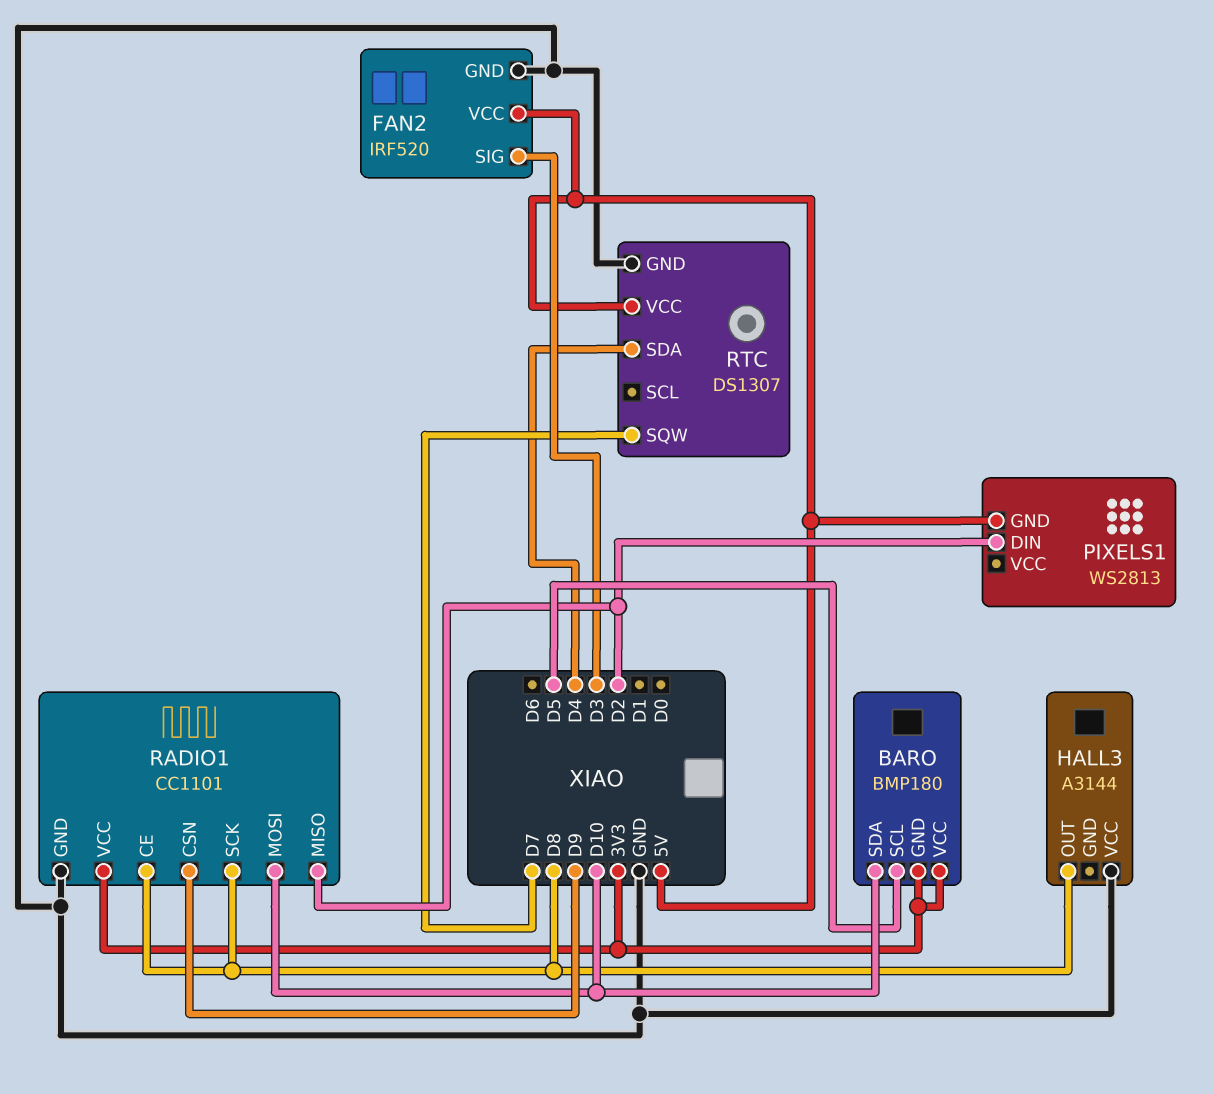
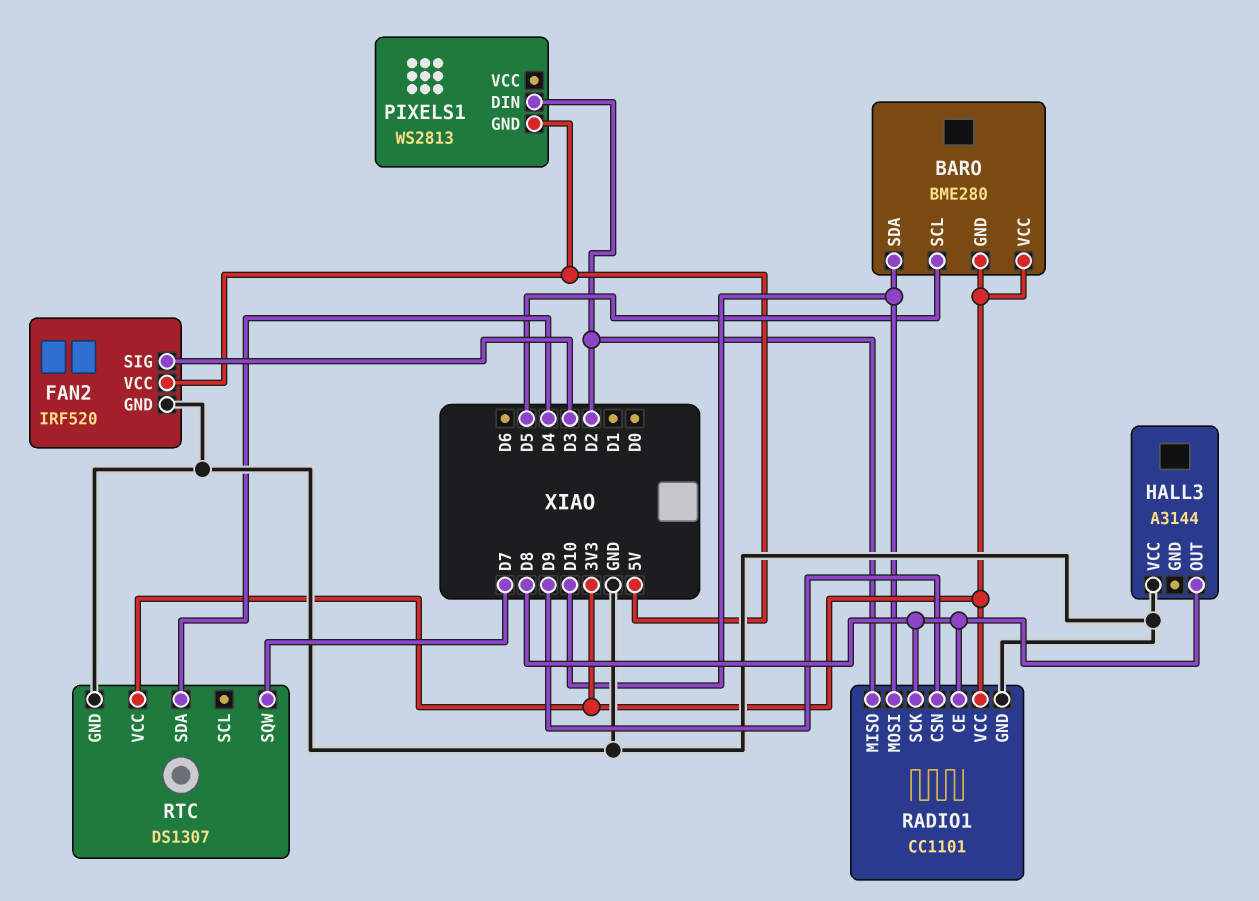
BARO: BMP180 -> BME280
RTC pin VCC: 5V -> 3V3

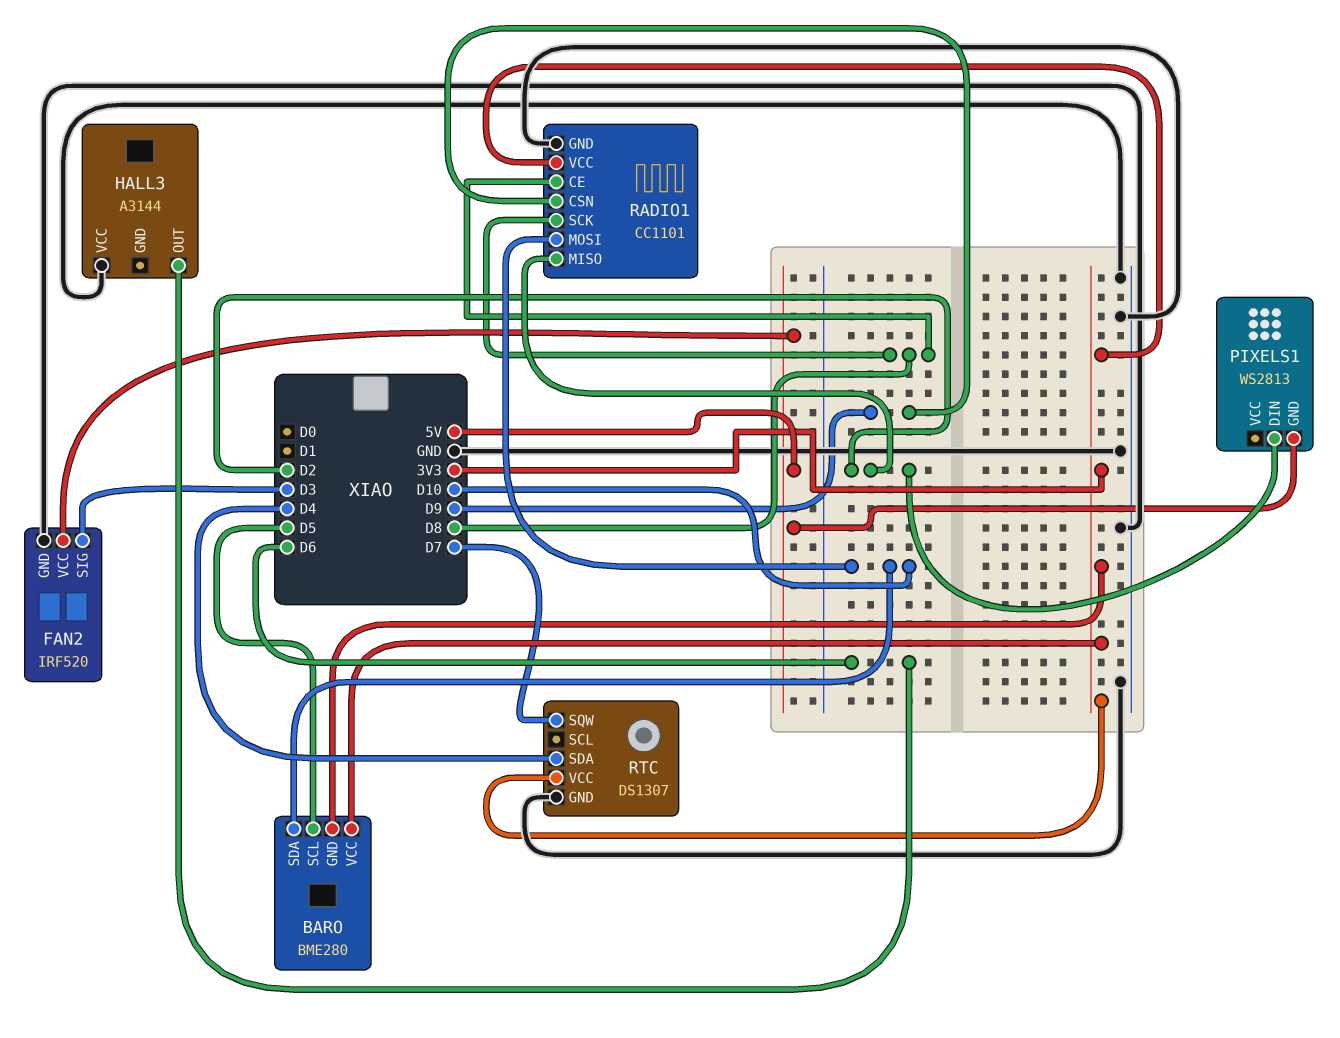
HALL3 pin OUT: D8 -> D6

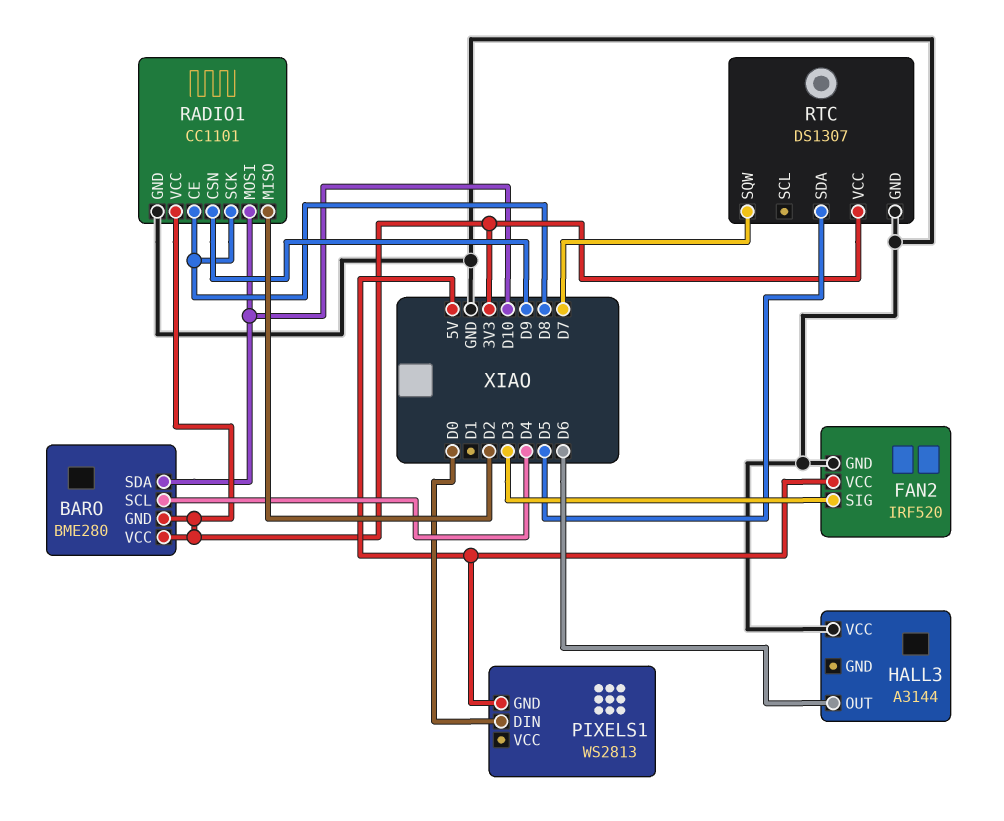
BARO pin SCL: D5 -> D4
PIXELS1 pin DIN: D2 -> D0
RTC pin SDA: D4 -> D5

